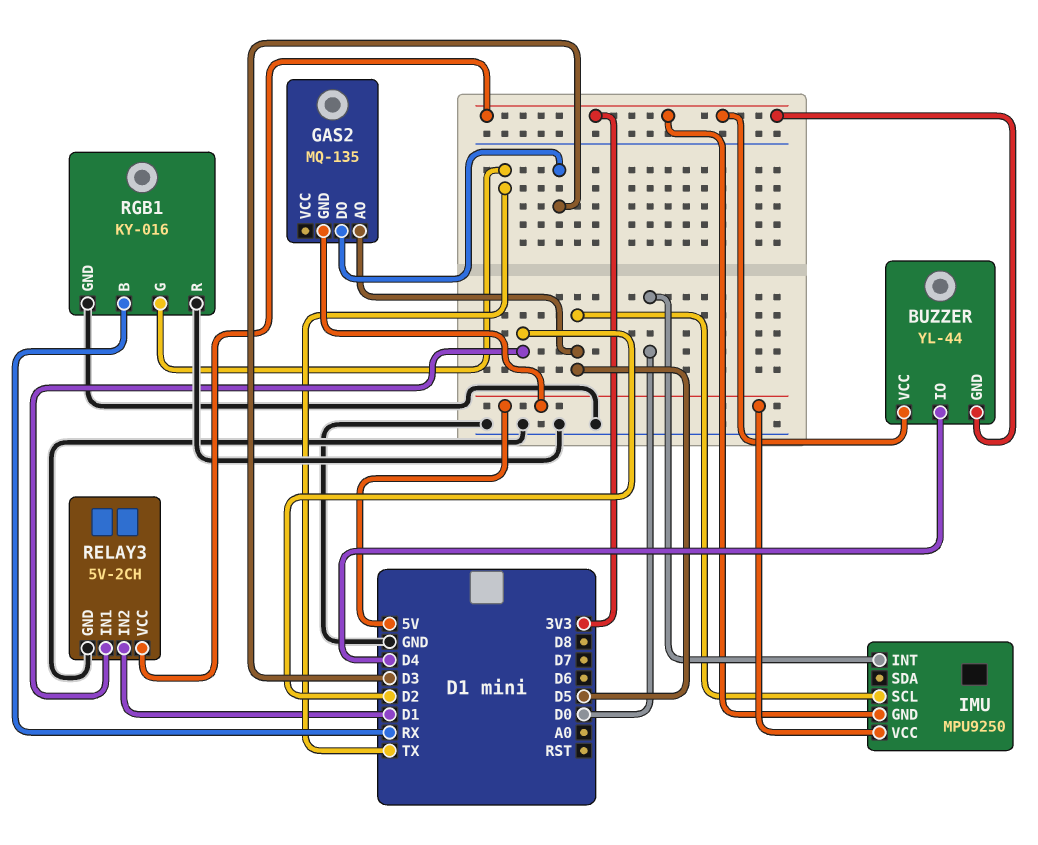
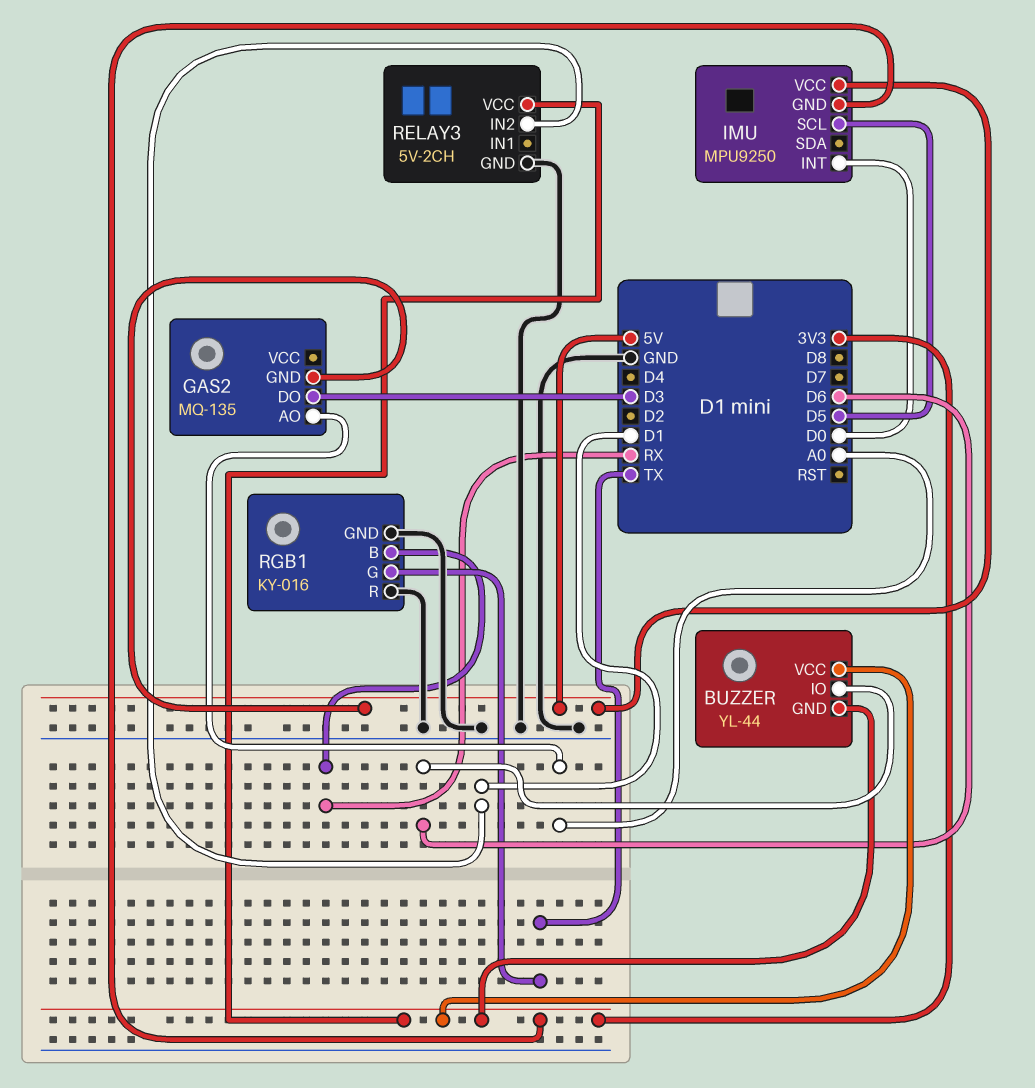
BUZZER pin IO: D4 -> D6
GAS2 pin AO: D5 -> A0
RELAY3 pin IN1: D2 -> none

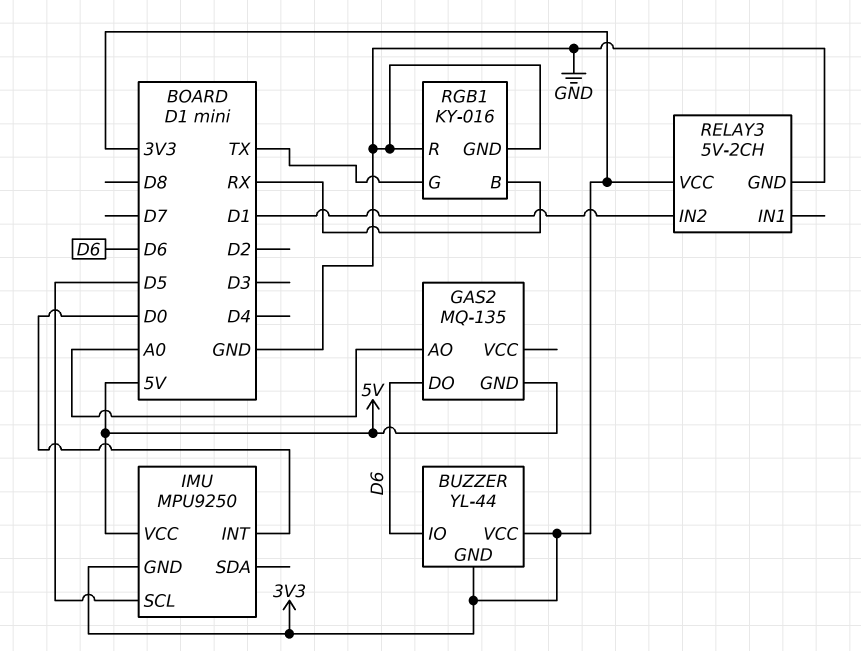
GAS2 pin DO: D3 -> D6

